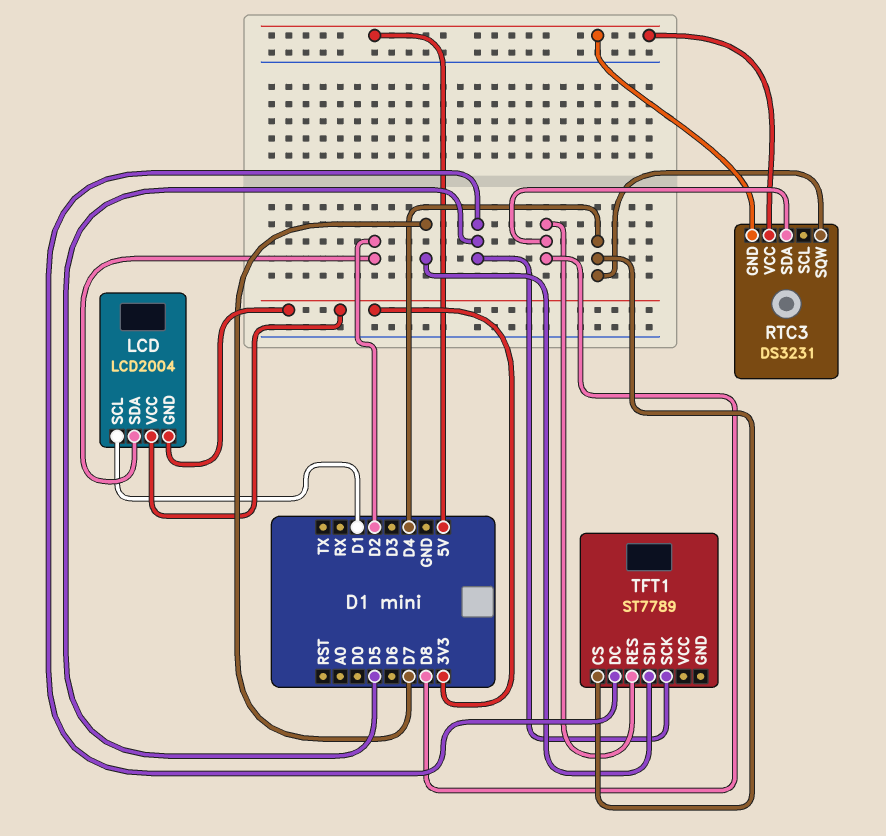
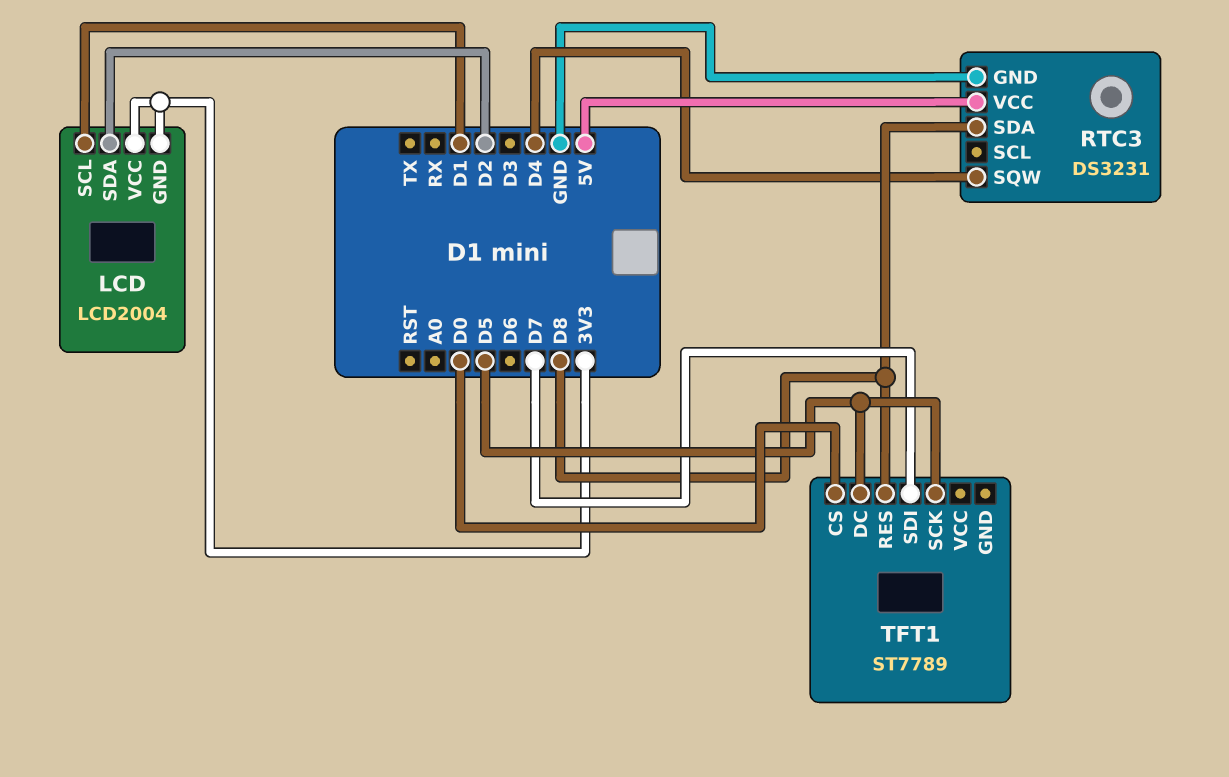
RTC3 pin GND: 5V -> GND
TFT1 pin CS: D4 -> D0

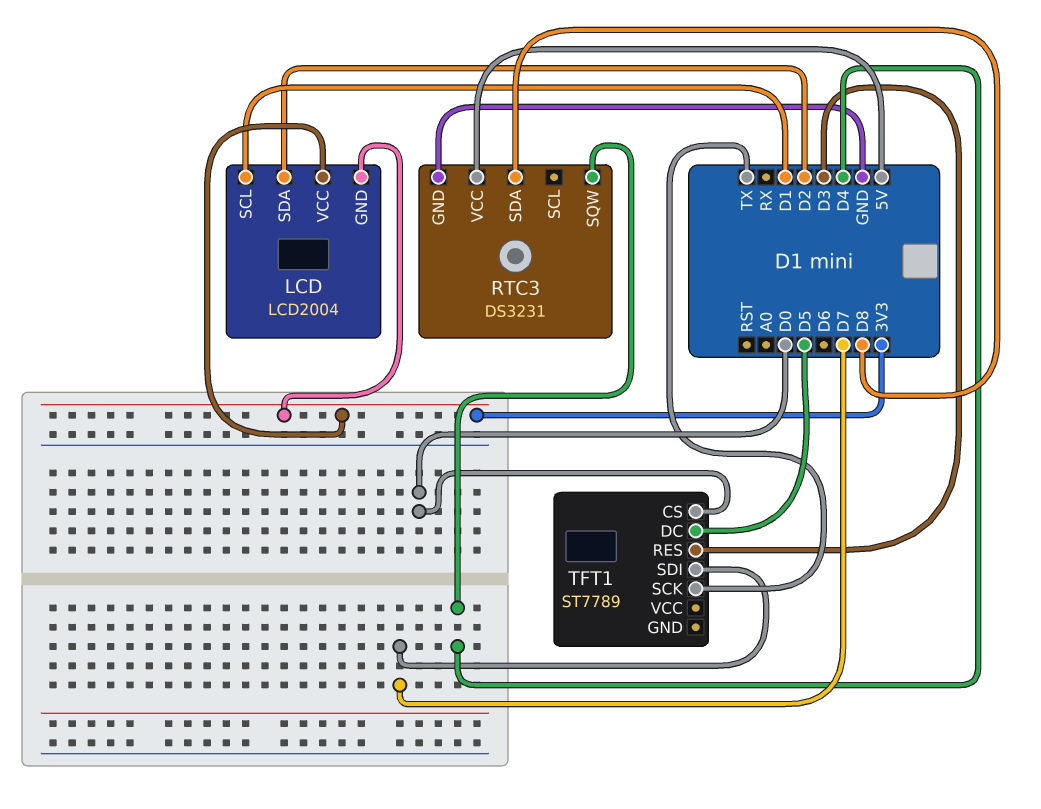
TFT1 pin RES: D8 -> D3
TFT1 pin SCK: D5 -> TX

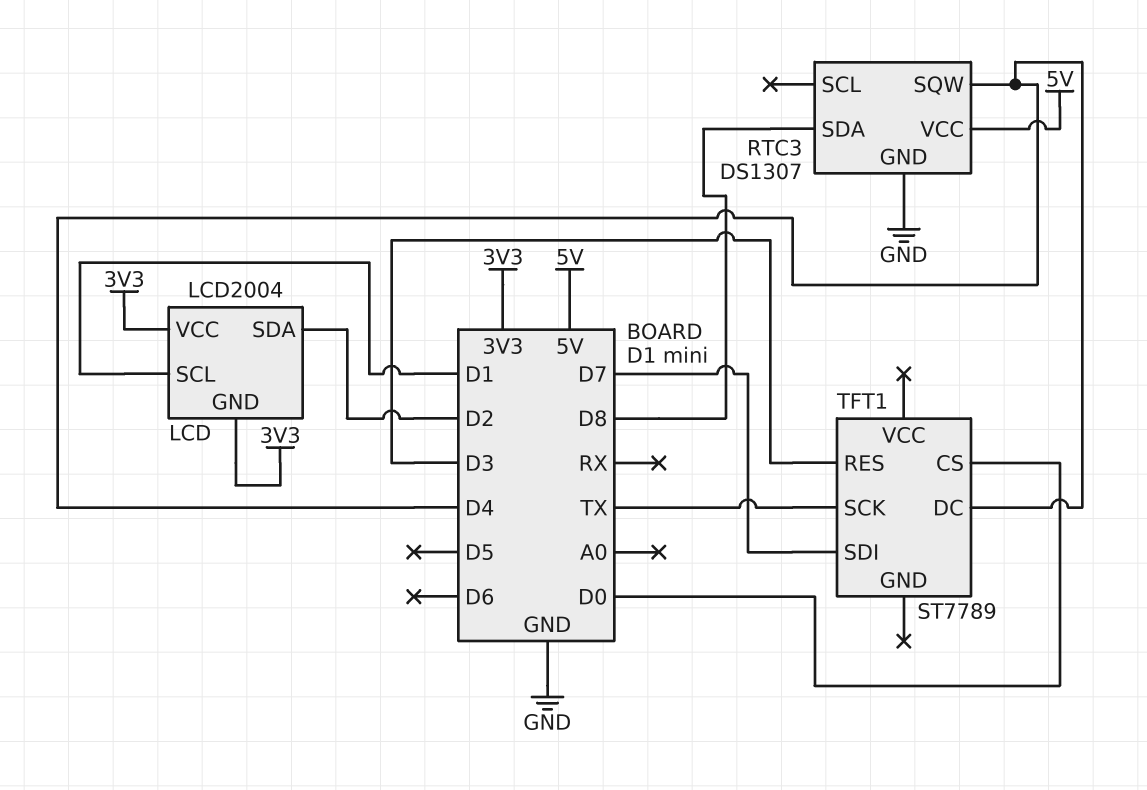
RTC3: DS3231 -> DS1307
TFT1 pin DC: D5 -> D4

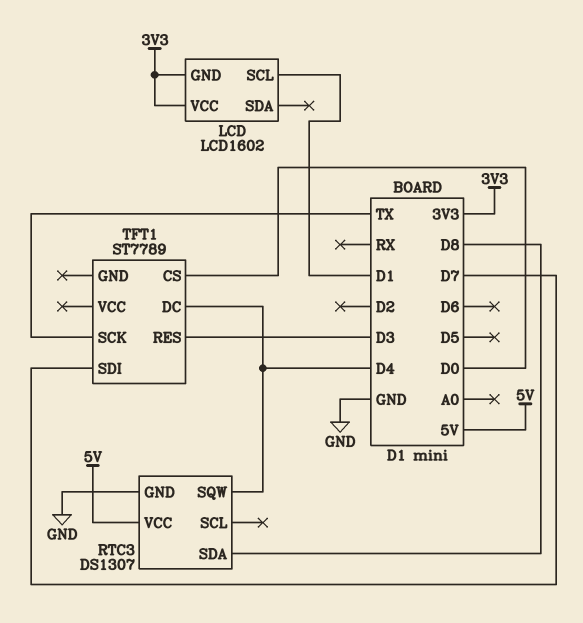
LCD: LCD2004 -> LCD1602
LCD pin SDA: D2 -> none

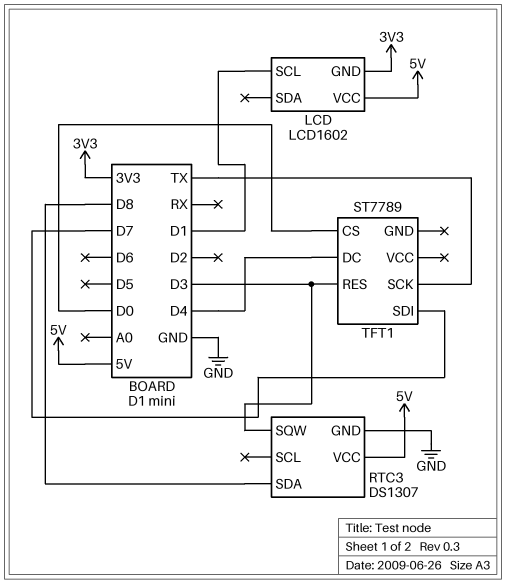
LCD pin VCC: 3V3 -> 5V
RTC3 pin SQW: D4 -> D3

